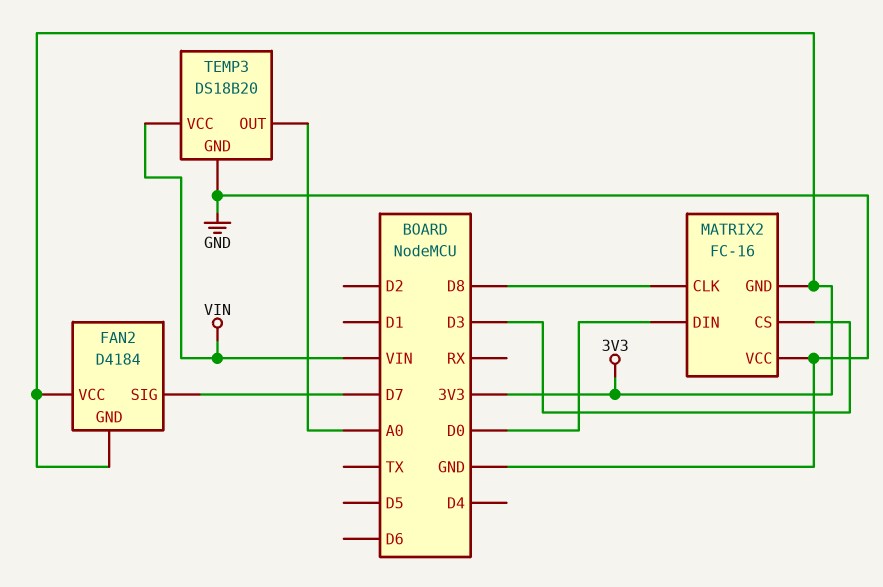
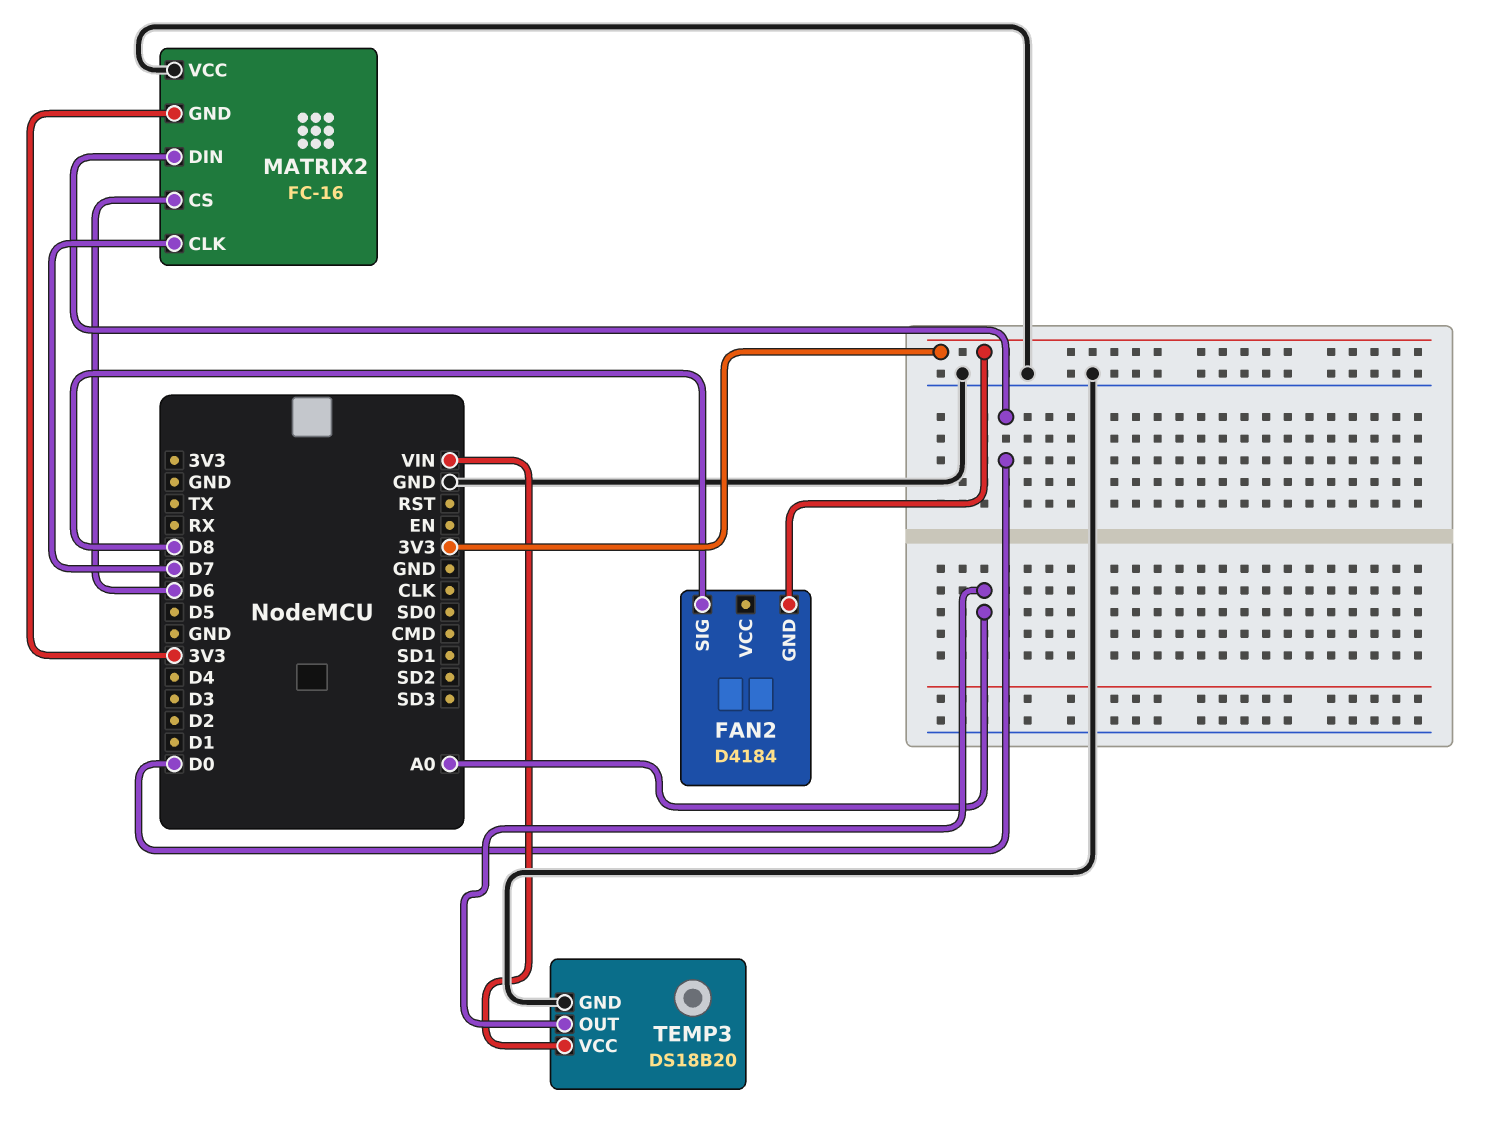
FAN2 pin SIG: D7 -> D8
FAN2 pin VCC: 3V3 -> none
MATRIX2 pin CLK: D8 -> D7
MATRIX2 pin CS: D3 -> D6

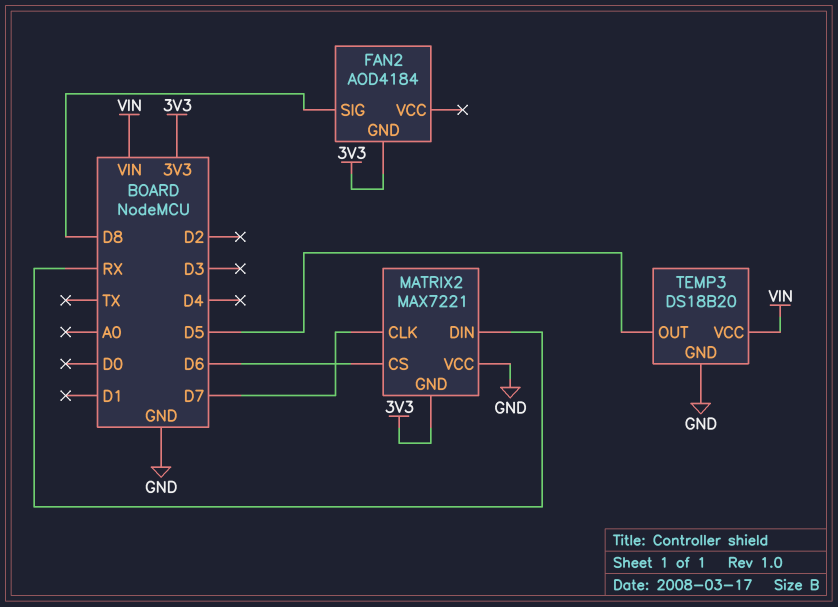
FAN2: D4184 -> AOD4184
MATRIX2: FC-16 -> MAX7221
MATRIX2 pin DIN: D0 -> RX
TEMP3 pin OUT: A0 -> D5

